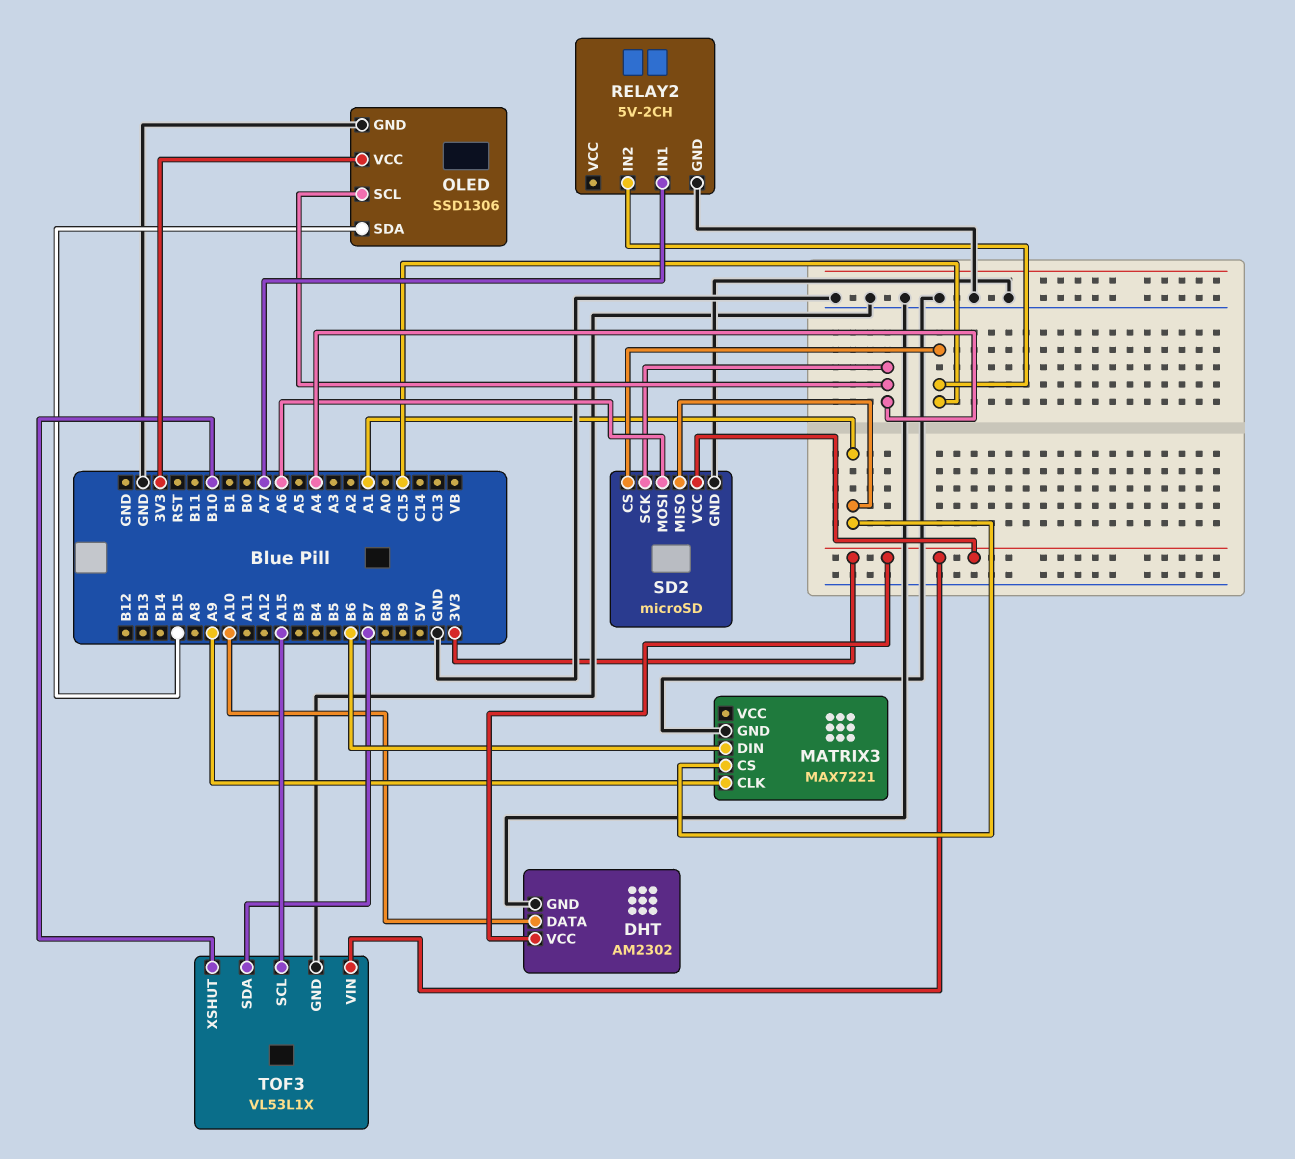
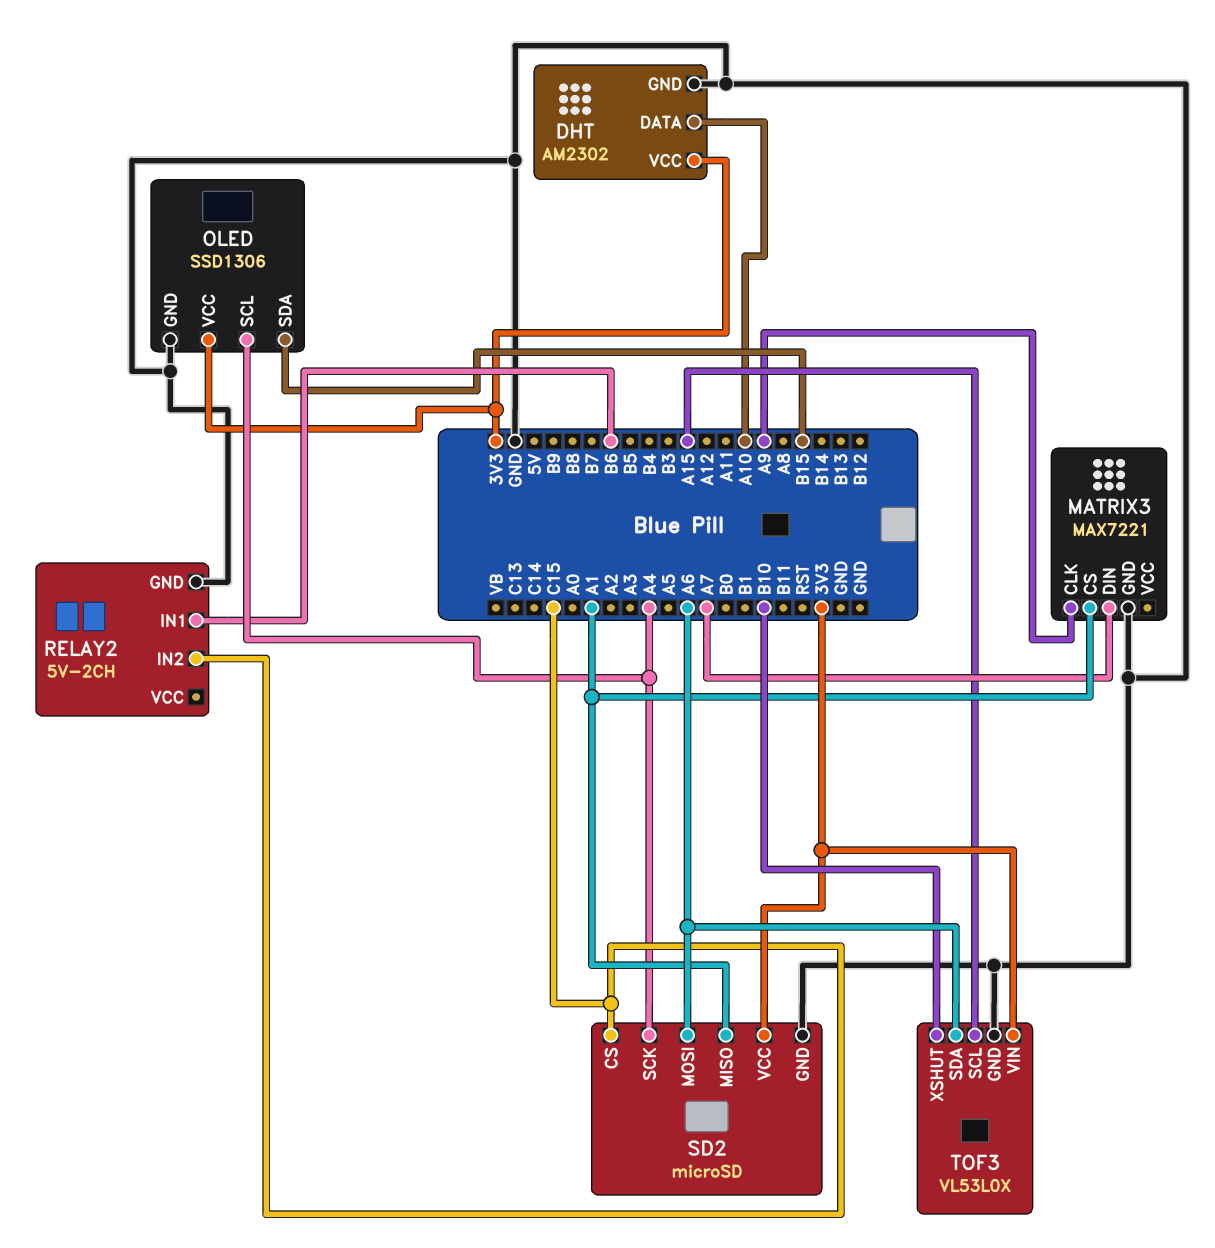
MATRIX3 pin DIN: B6 -> A7
RELAY2 pin IN1: A7 -> B6
TOF3: VL53L1X -> VL53L0X
TOF3 pin SDA: B7 -> A6

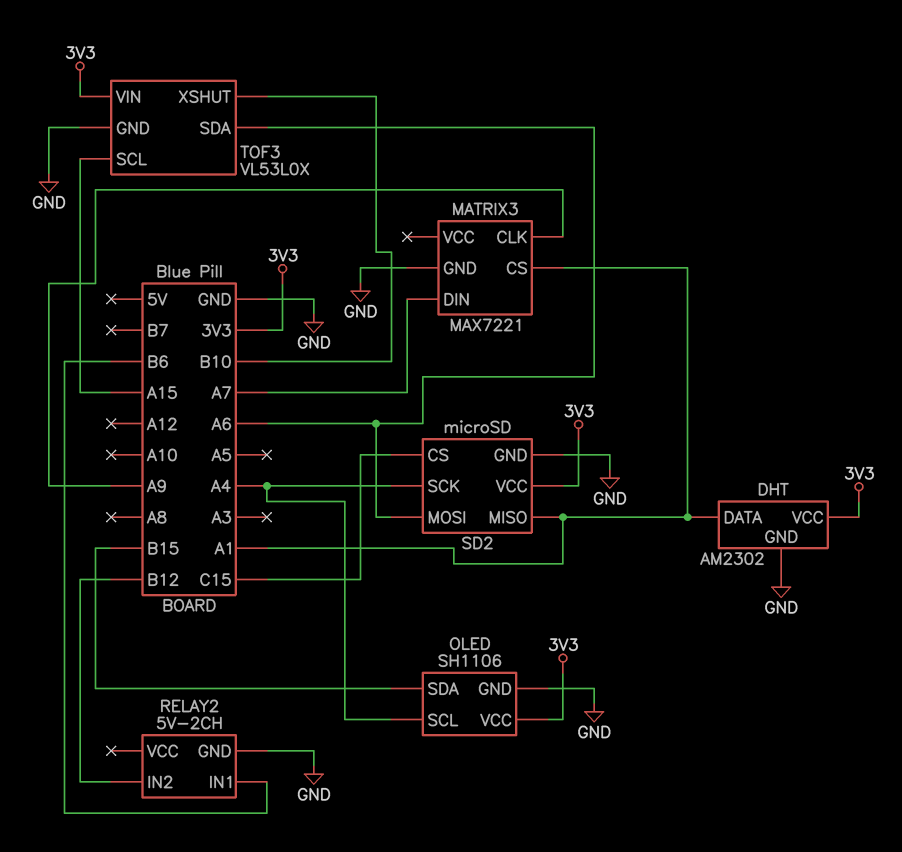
DHT pin DATA: A10 -> A1
OLED: SSD1306 -> SH1106
RELAY2 pin IN2: C15 -> B12

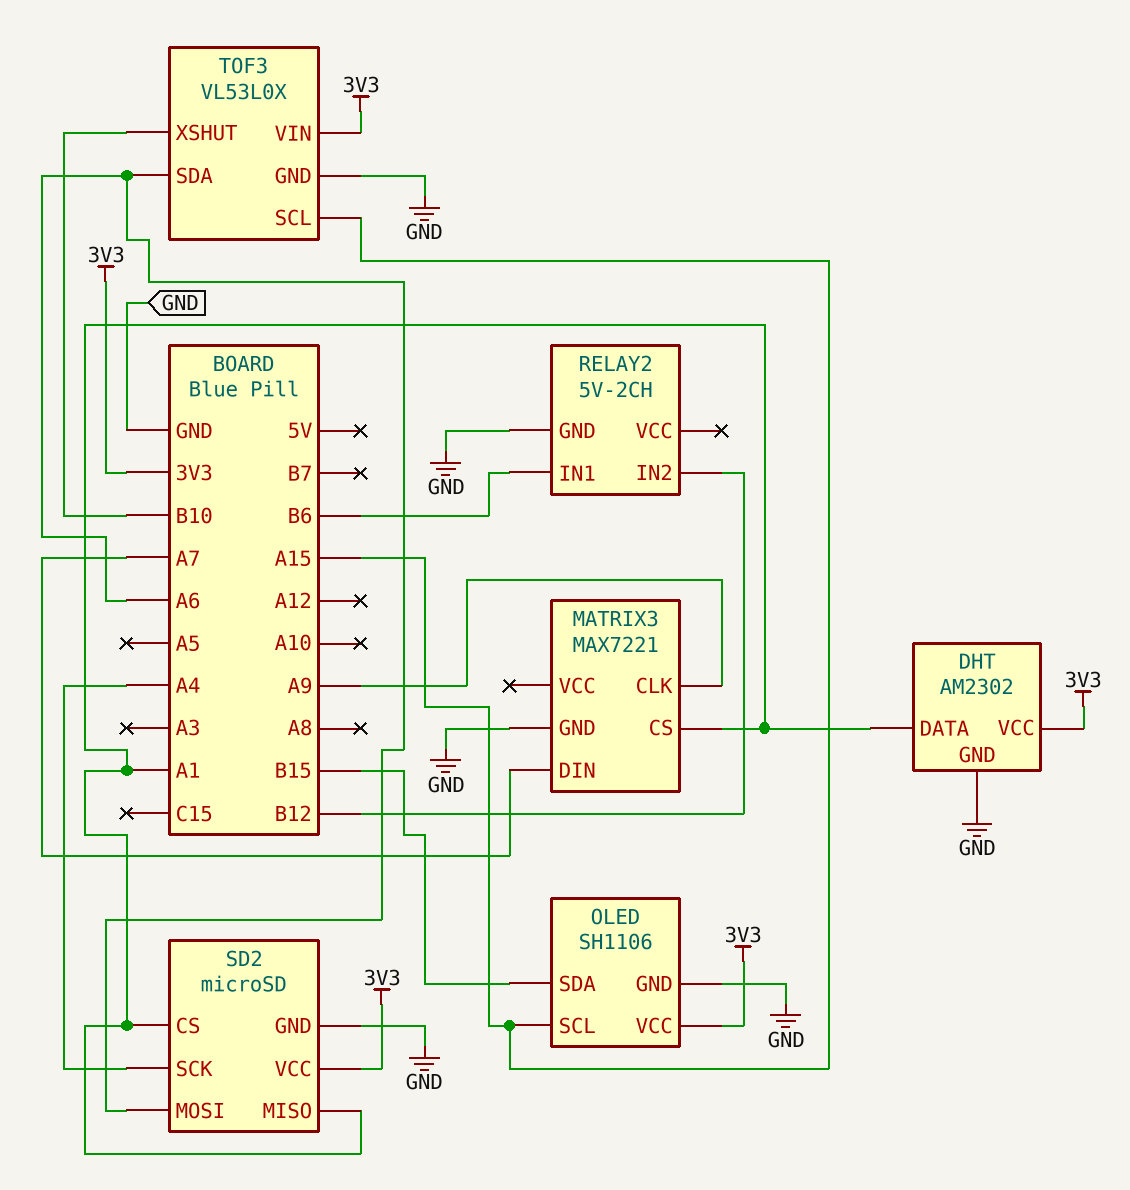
OLED pin SCL: A4 -> A15
SD2 pin CS: C15 -> A1

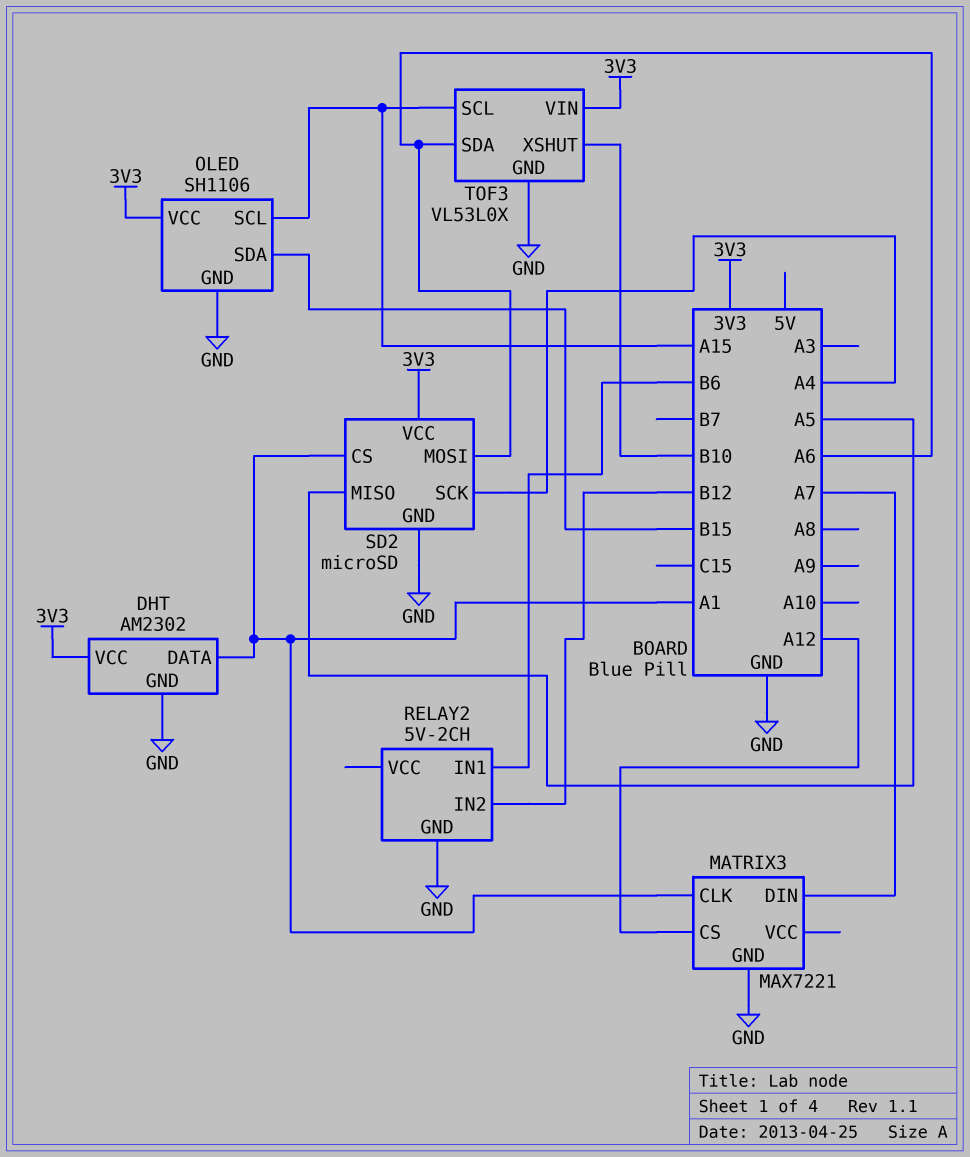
MATRIX3 pin CLK: A9 -> A1
MATRIX3 pin CS: A1 -> A12
SD2 pin MISO: A1 -> A5

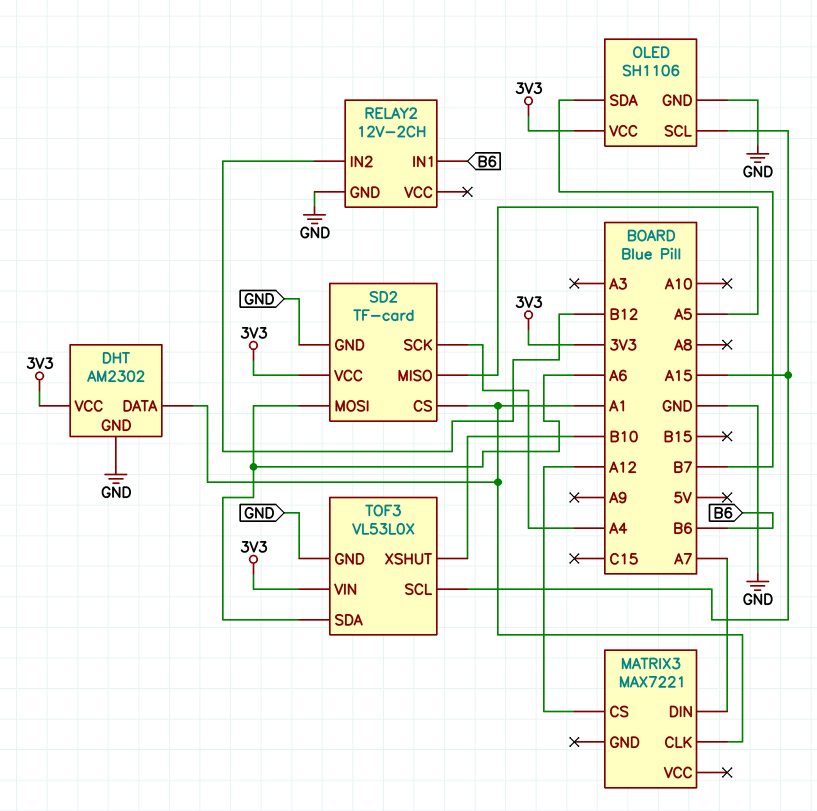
MATRIX3 pin GND: GND -> none
OLED pin SDA: B15 -> B7
RELAY2: 5V-2CH -> 12V-2CH
SD2: microSD -> TF-card

